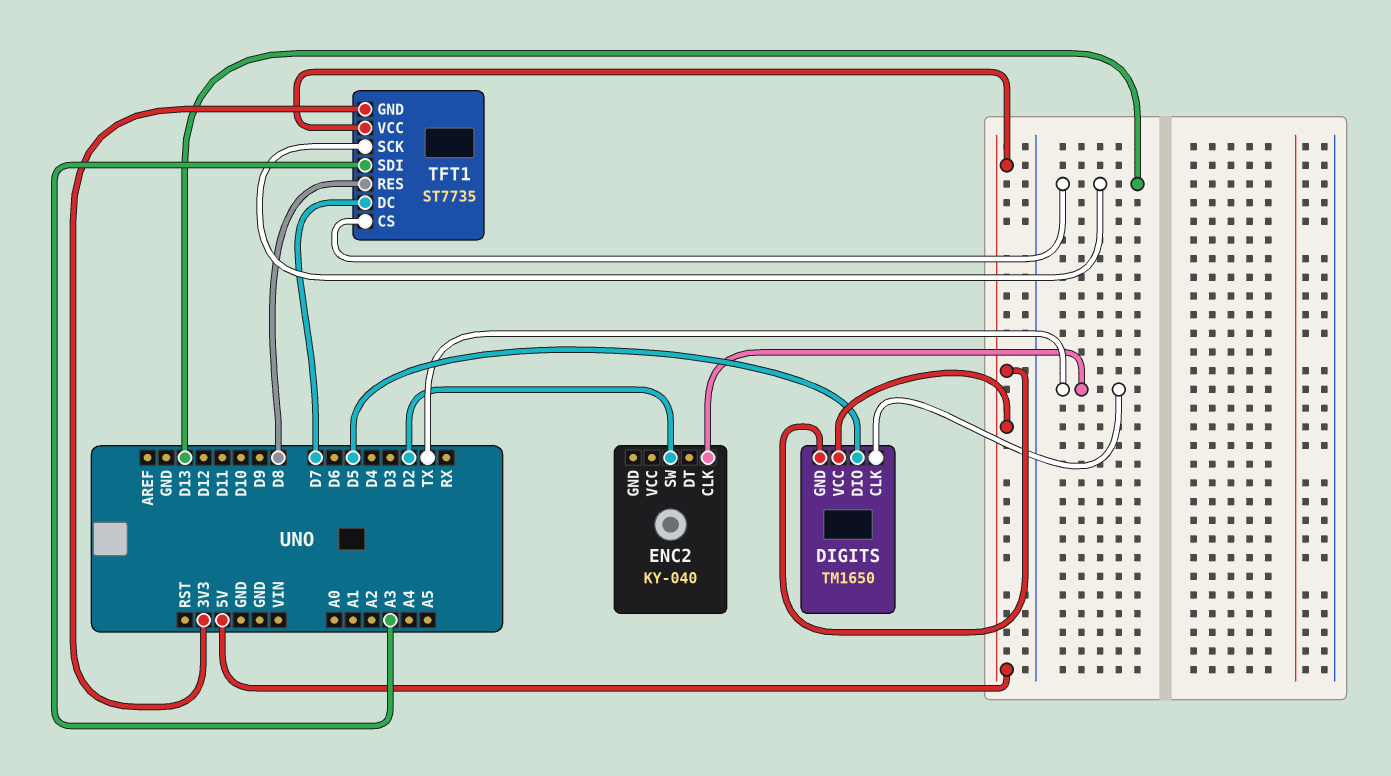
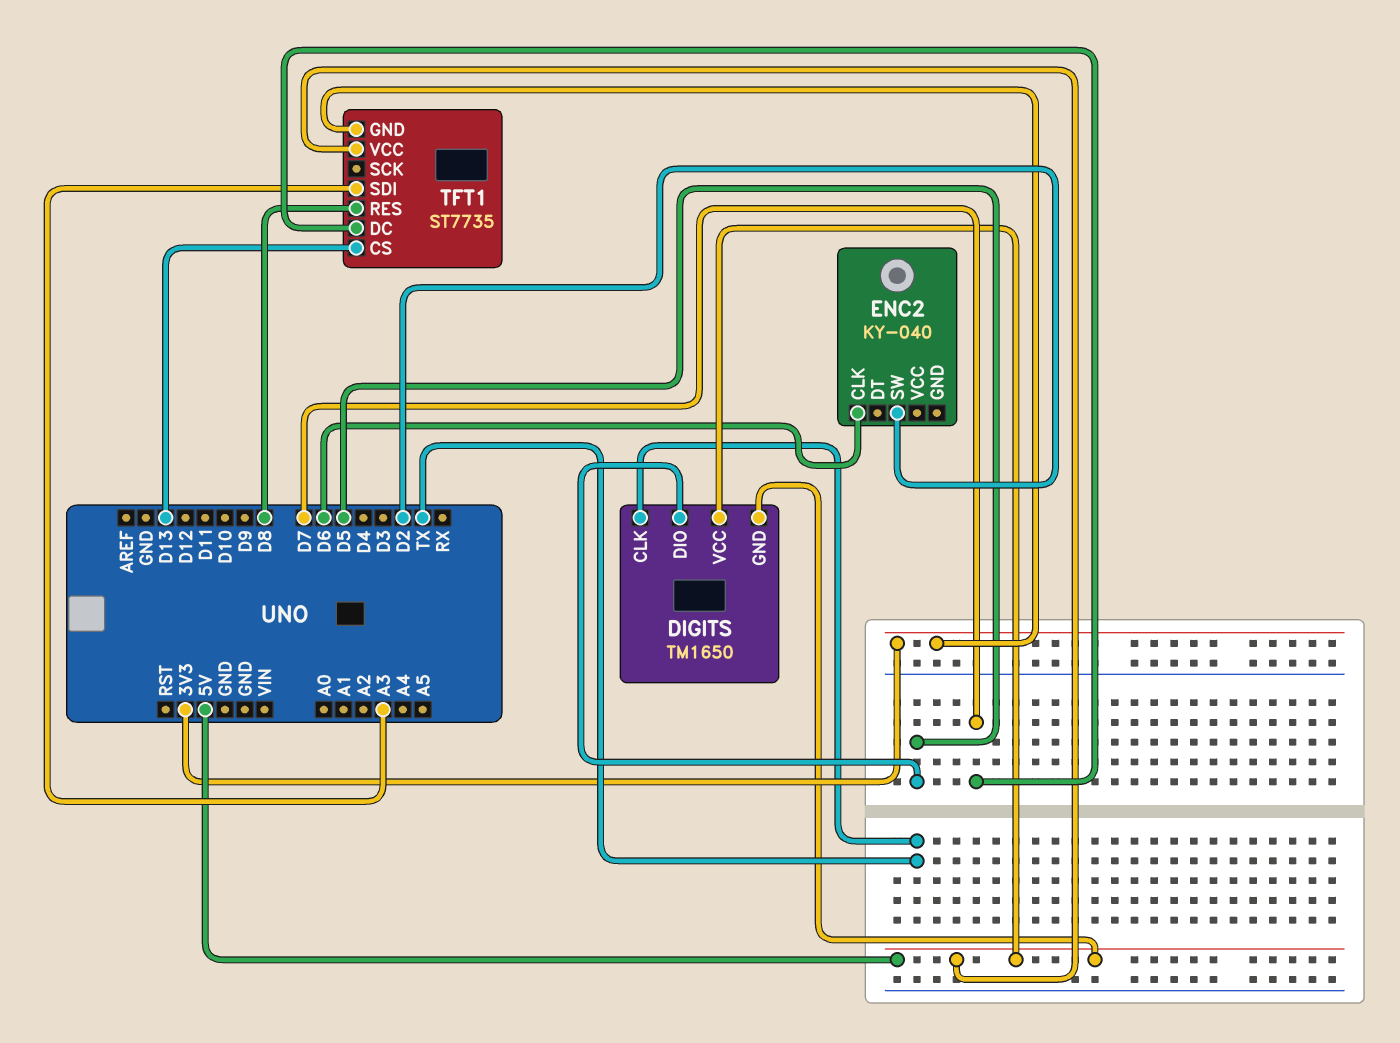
ENC2 pin CLK: TX -> D6
TFT1 pin SCK: D13 -> none

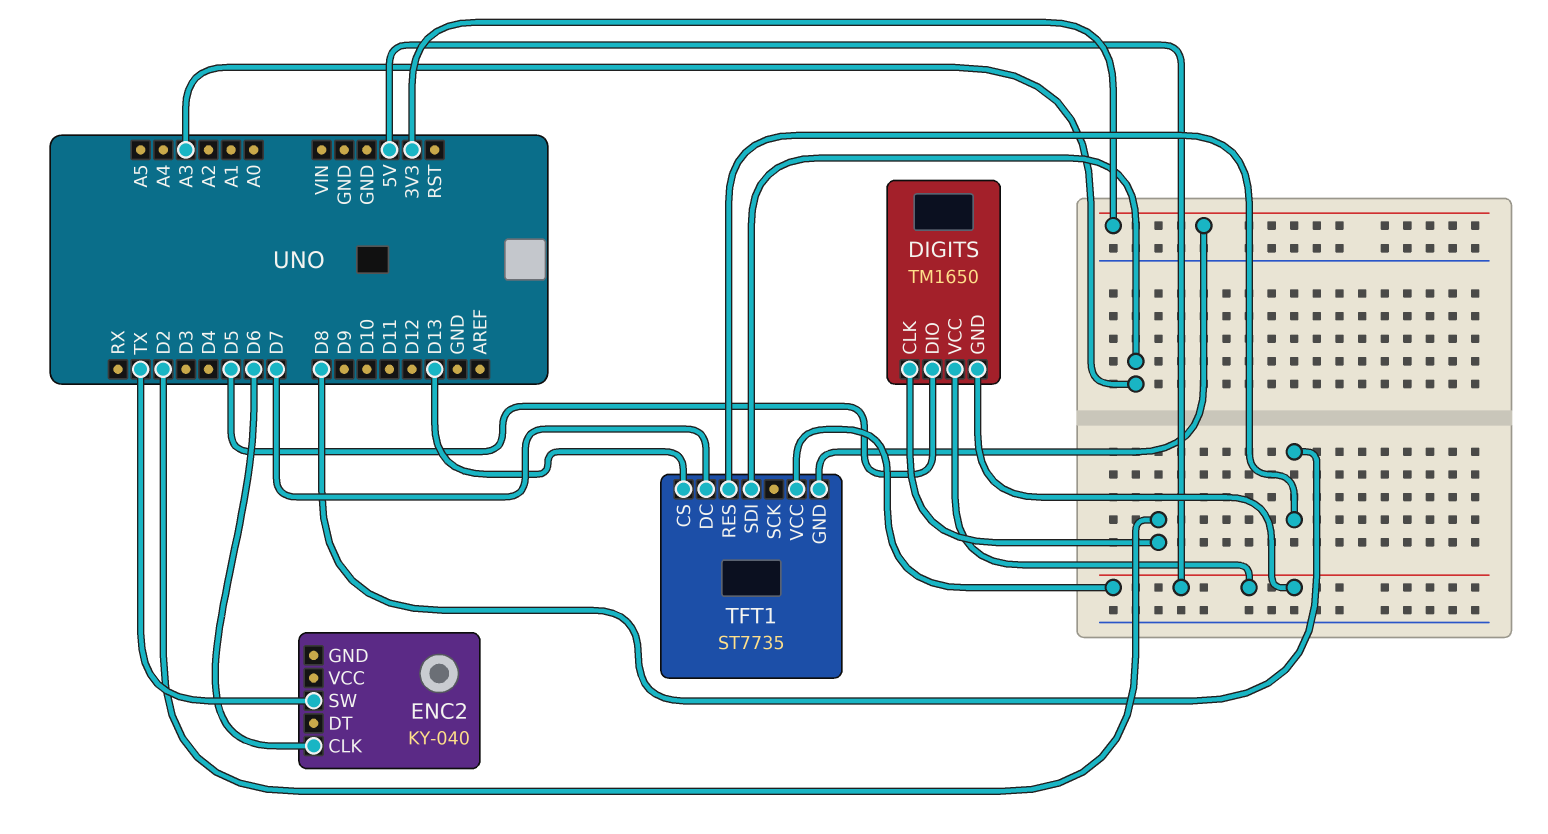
DIGITS pin CLK: TX -> D2
ENC2 pin SW: D2 -> TX

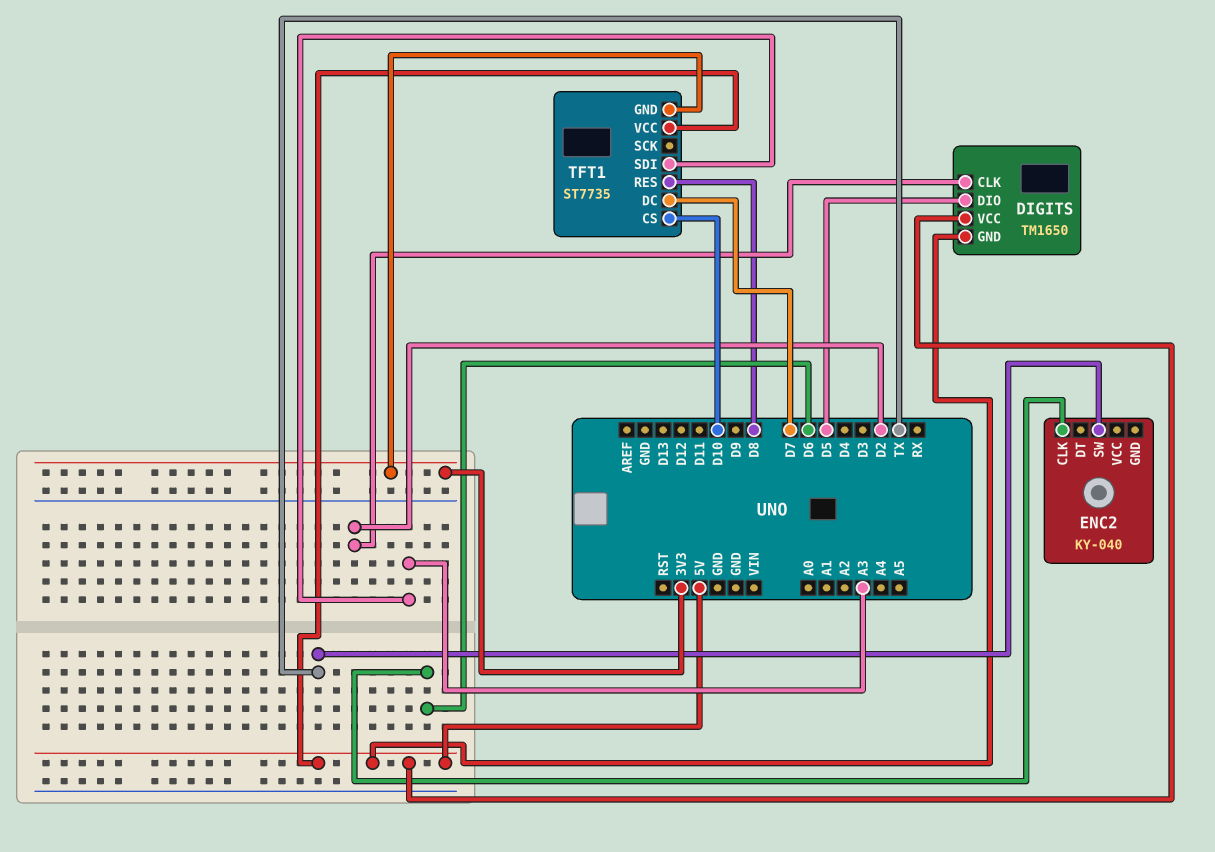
TFT1 pin CS: D13 -> D10

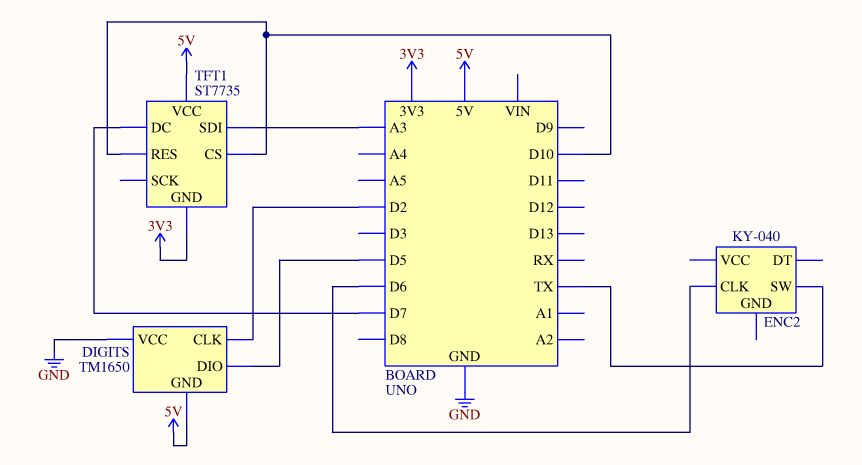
DIGITS pin VCC: 5V -> GND
TFT1 pin RES: D8 -> D10

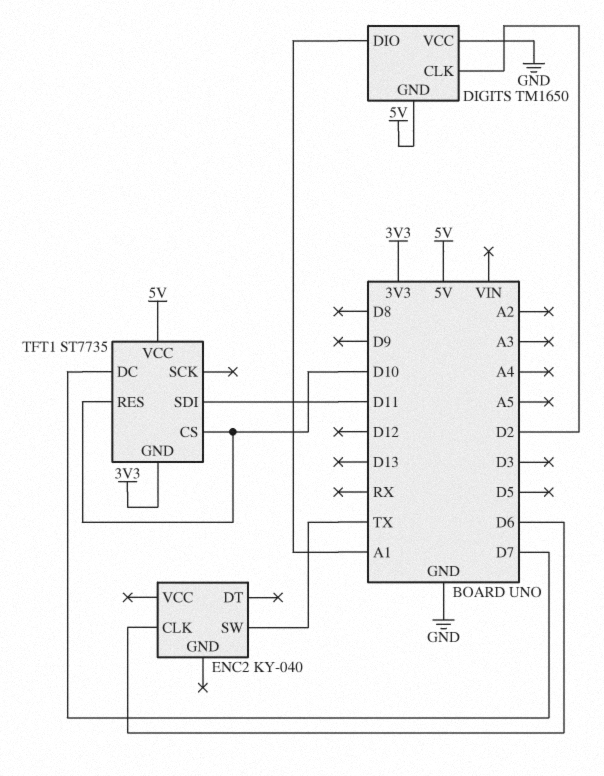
DIGITS pin DIO: D5 -> A1
TFT1 pin SDI: A3 -> D11

